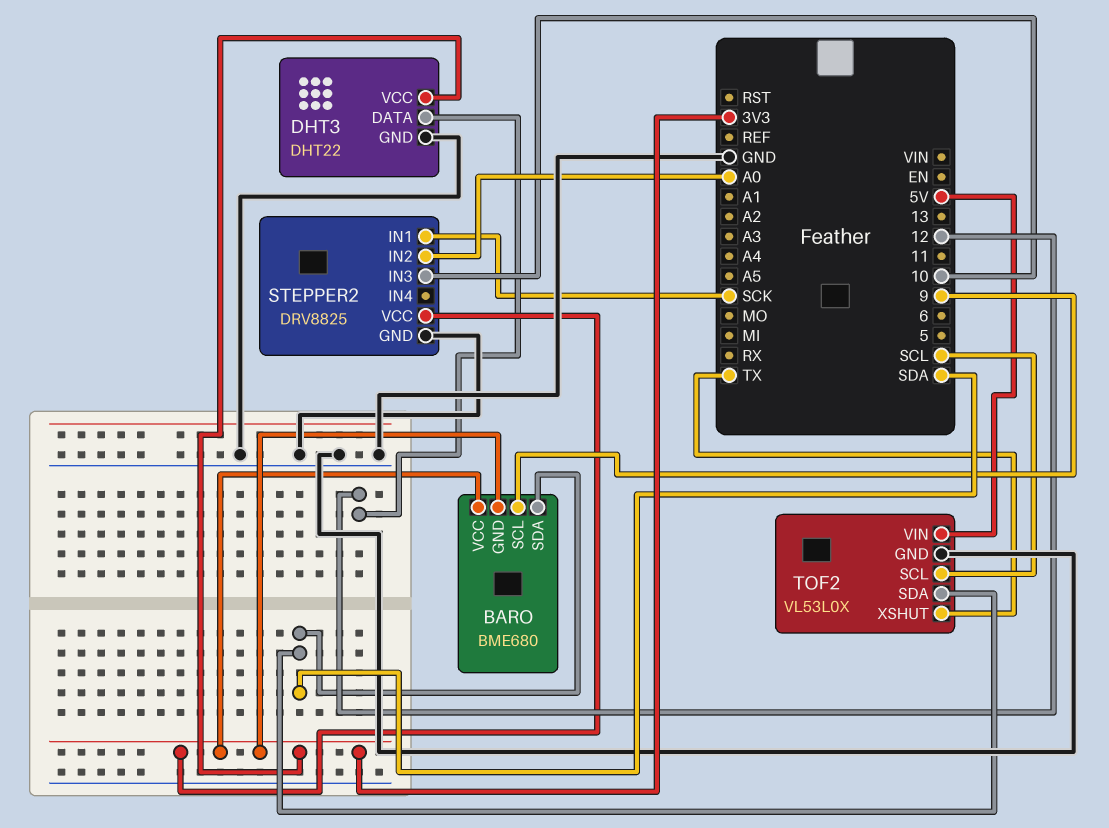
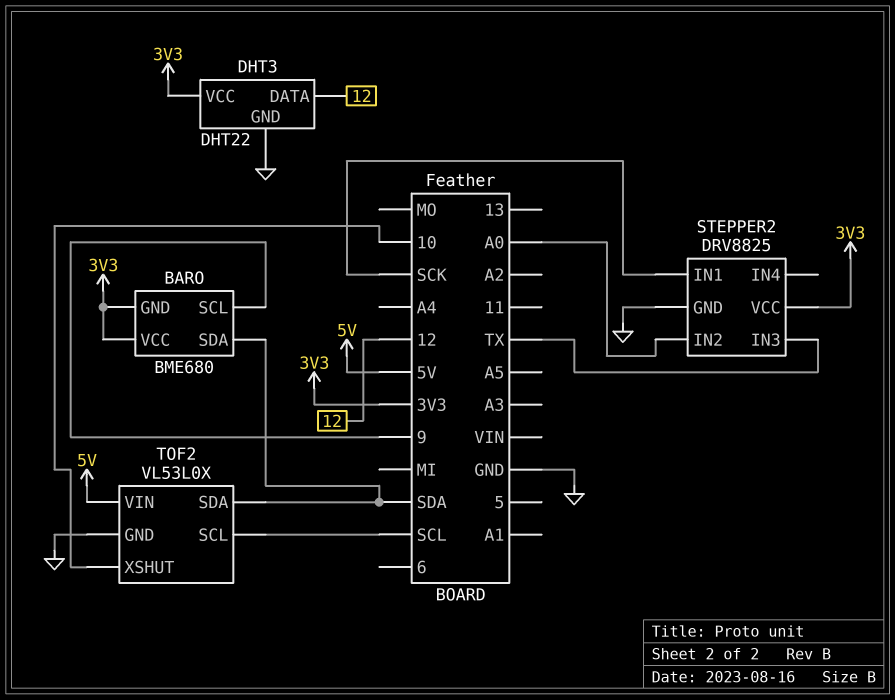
STEPPER2 pin IN3: 10 -> TX
TOF2 pin XSHUT: TX -> 10

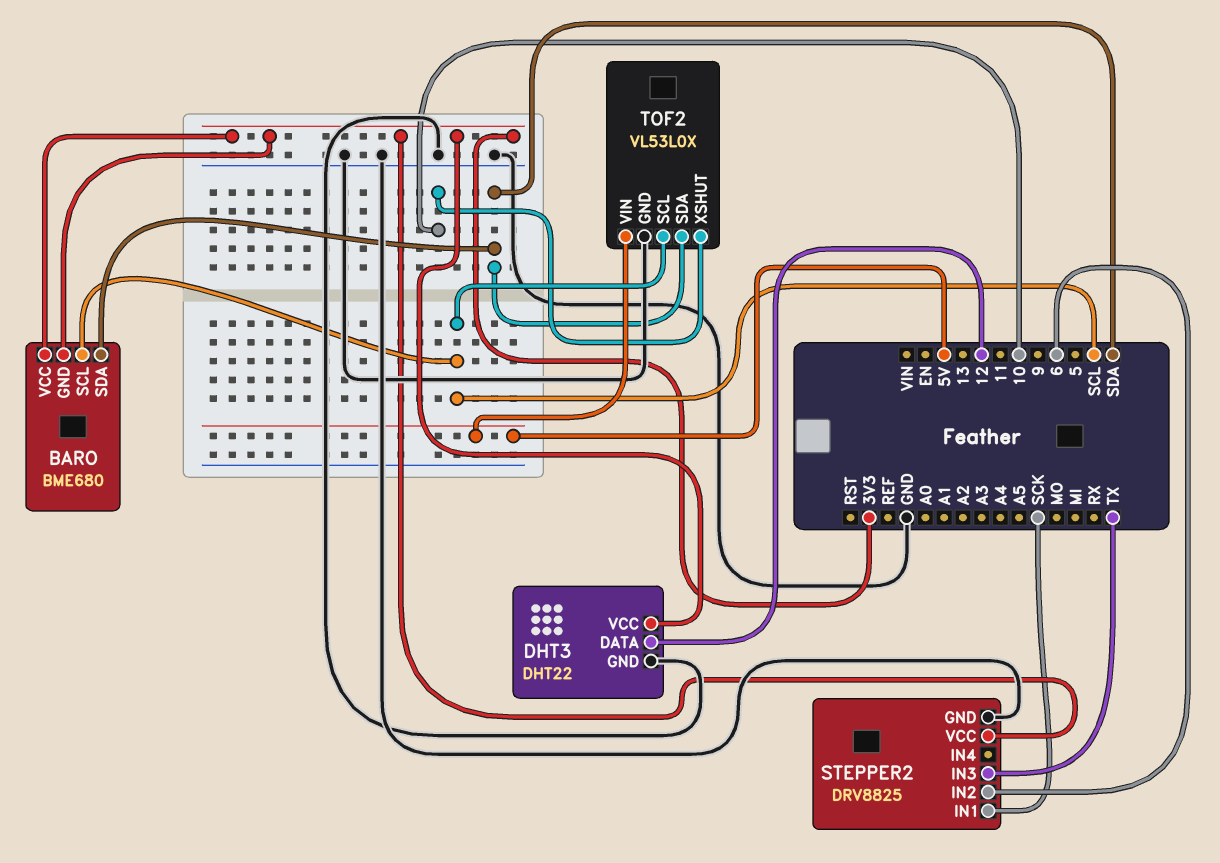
BARO pin SCL: 9 -> SCL
STEPPER2 pin IN2: A0 -> 6

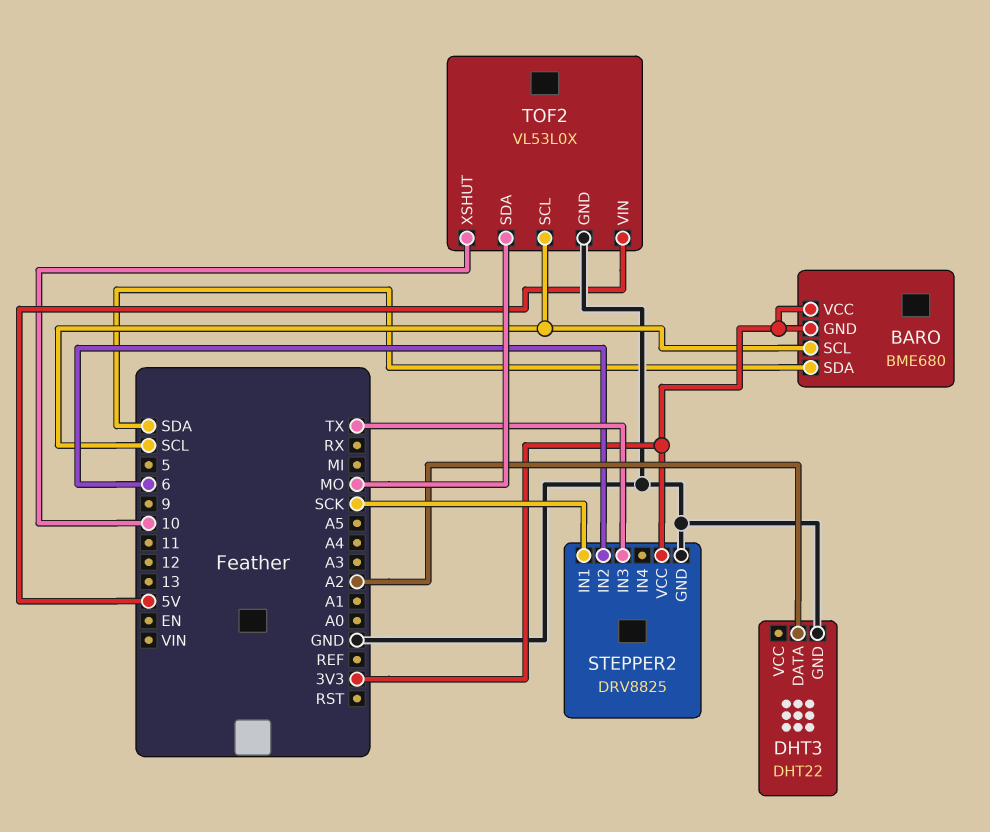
DHT3 pin DATA: 12 -> A2
DHT3 pin VCC: 3V3 -> none
TOF2 pin SDA: SDA -> MO

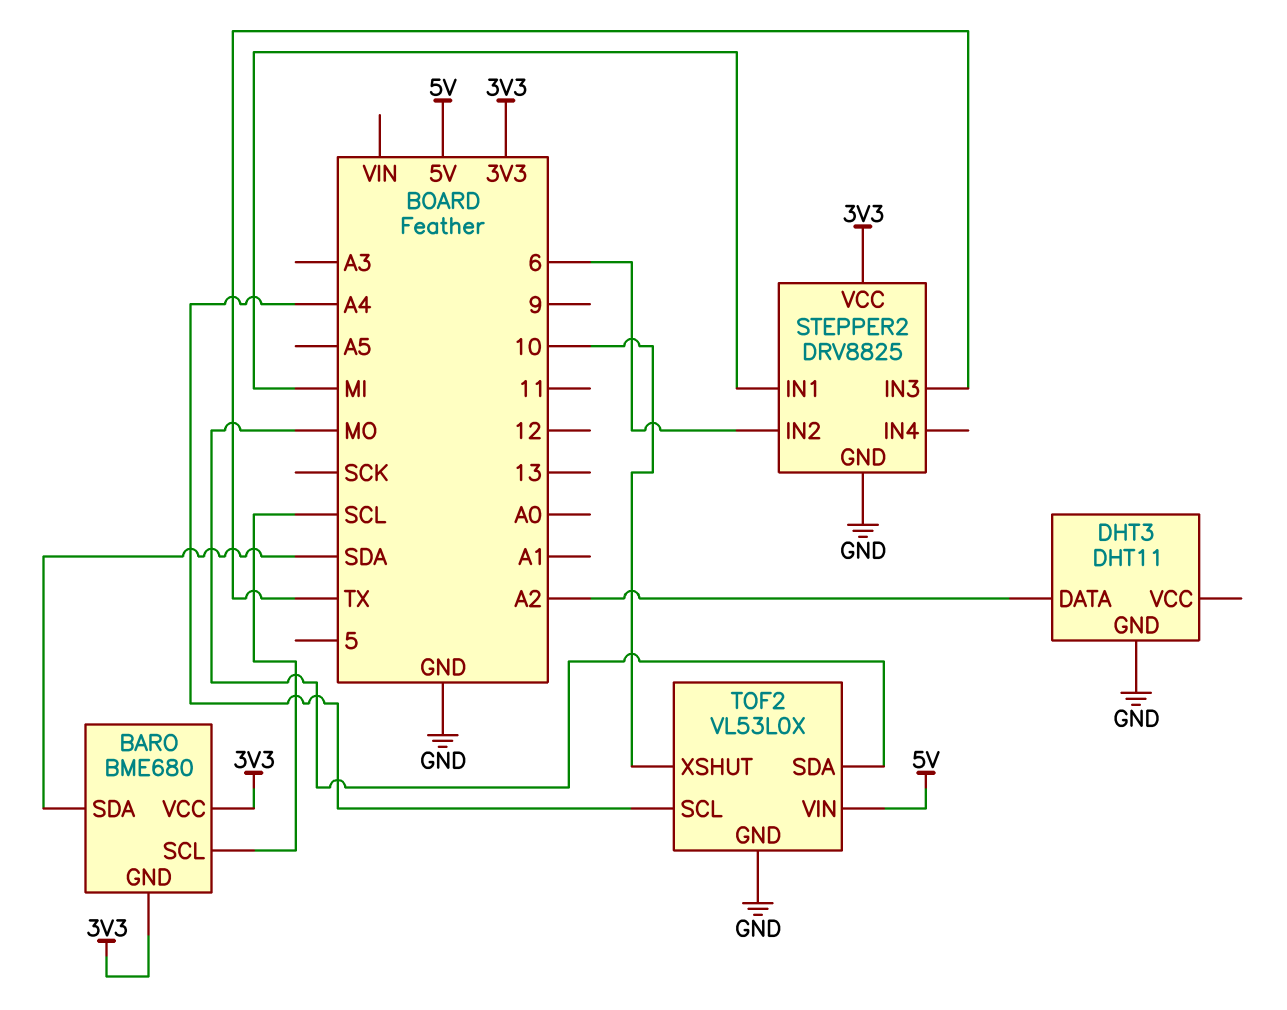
DHT3: DHT22 -> DHT11
STEPPER2 pin IN1: SCK -> MI
TOF2 pin SCL: SCL -> A4

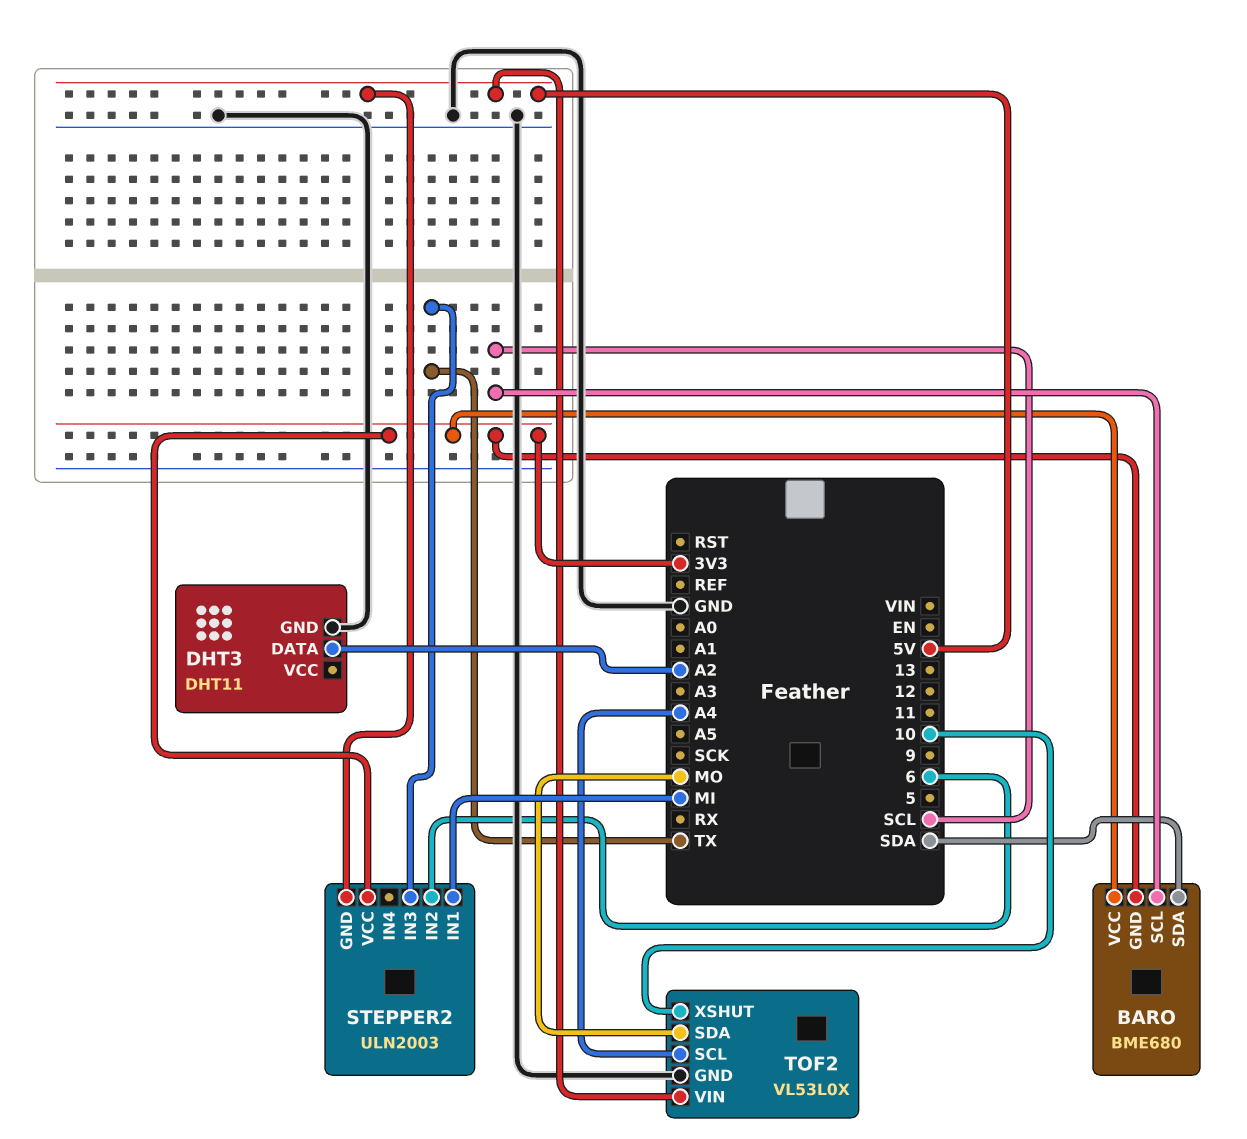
STEPPER2: DRV8825 -> ULN2003
STEPPER2 pin GND: GND -> 5V

